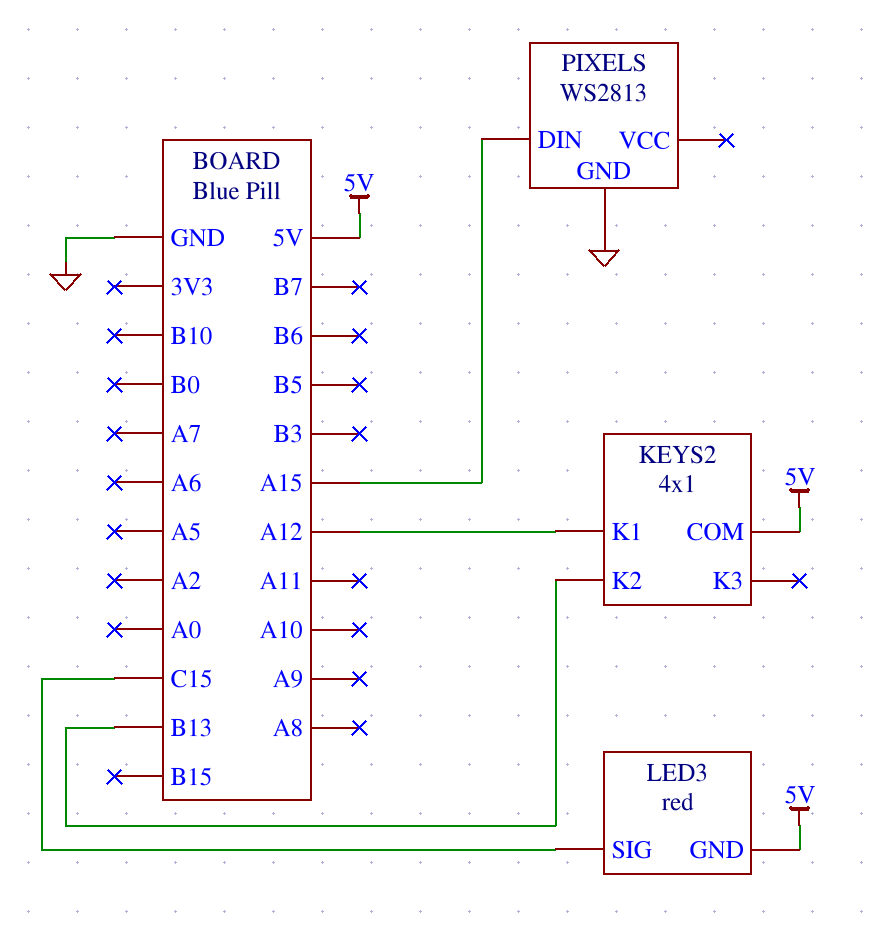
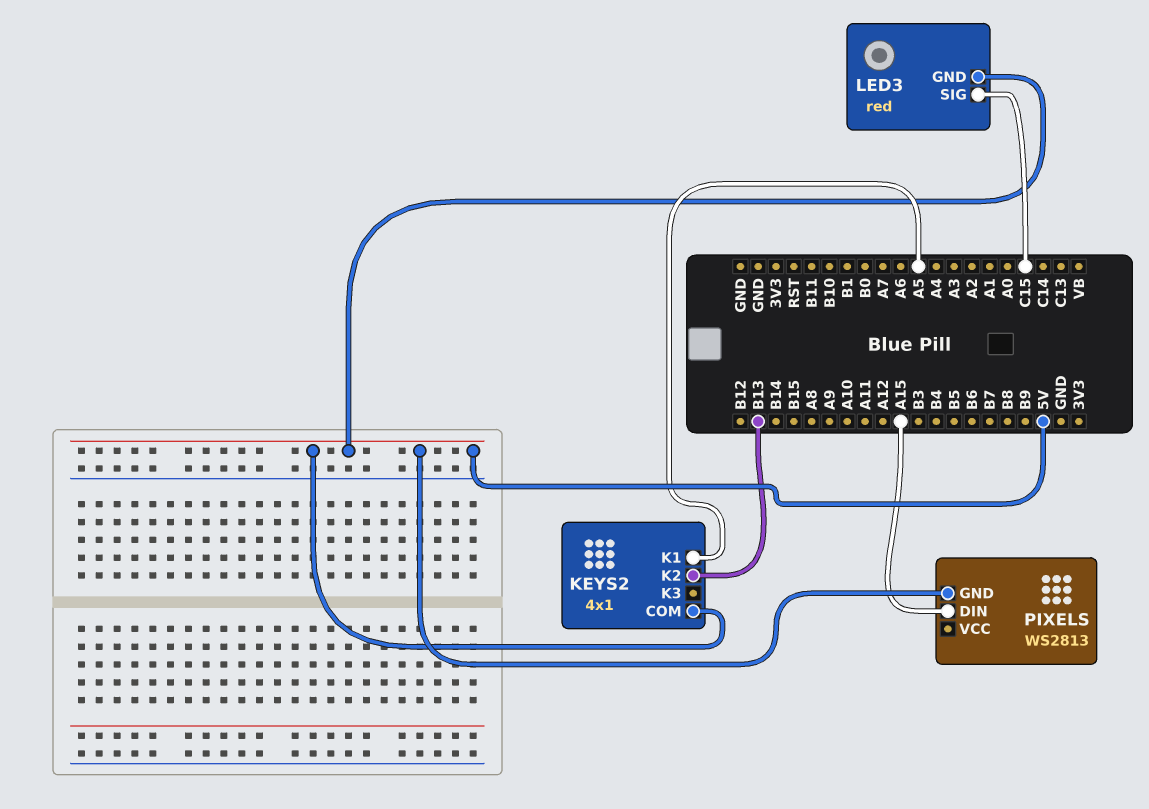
KEYS2 pin K1: A12 -> A5
PIXELS pin GND: GND -> 5V

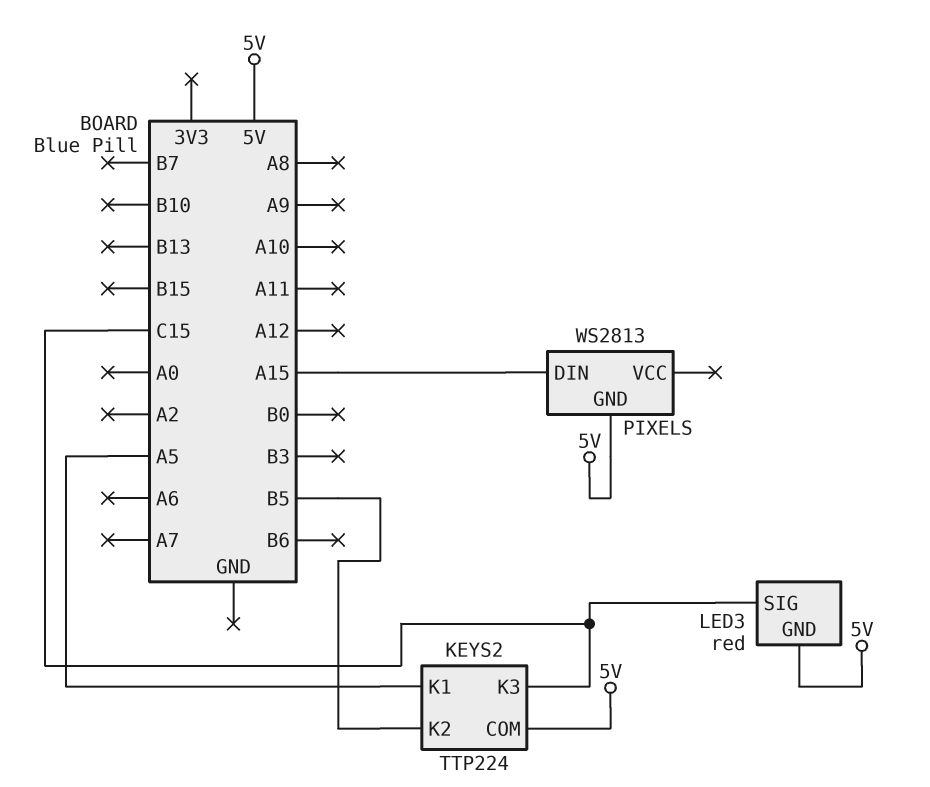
KEYS2: 4x1 -> TTP224
KEYS2 pin K2: B13 -> B5
KEYS2 pin K3: none -> C15

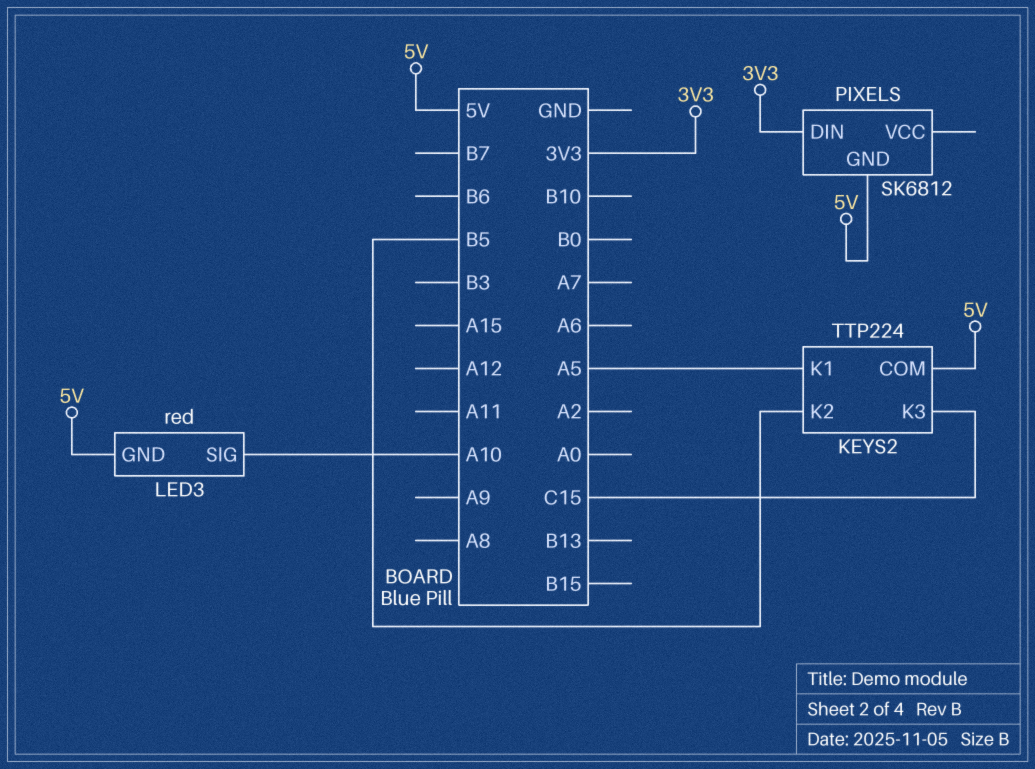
LED3 pin SIG: C15 -> A10
PIXELS: WS2813 -> SK6812
PIXELS pin DIN: A15 -> 3V3

